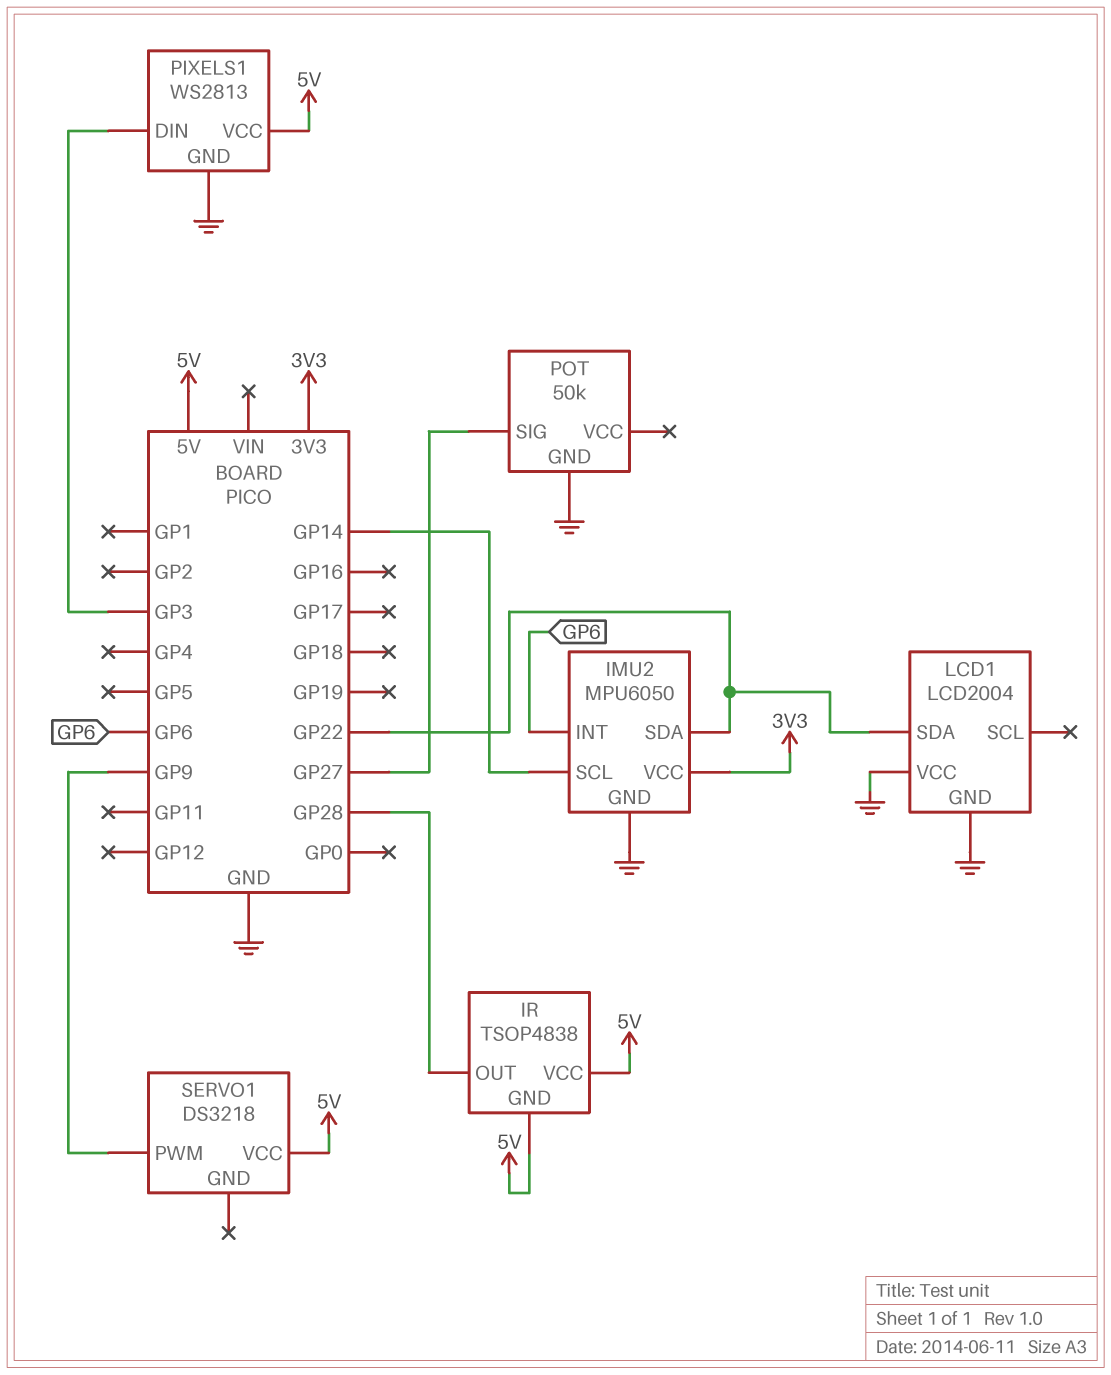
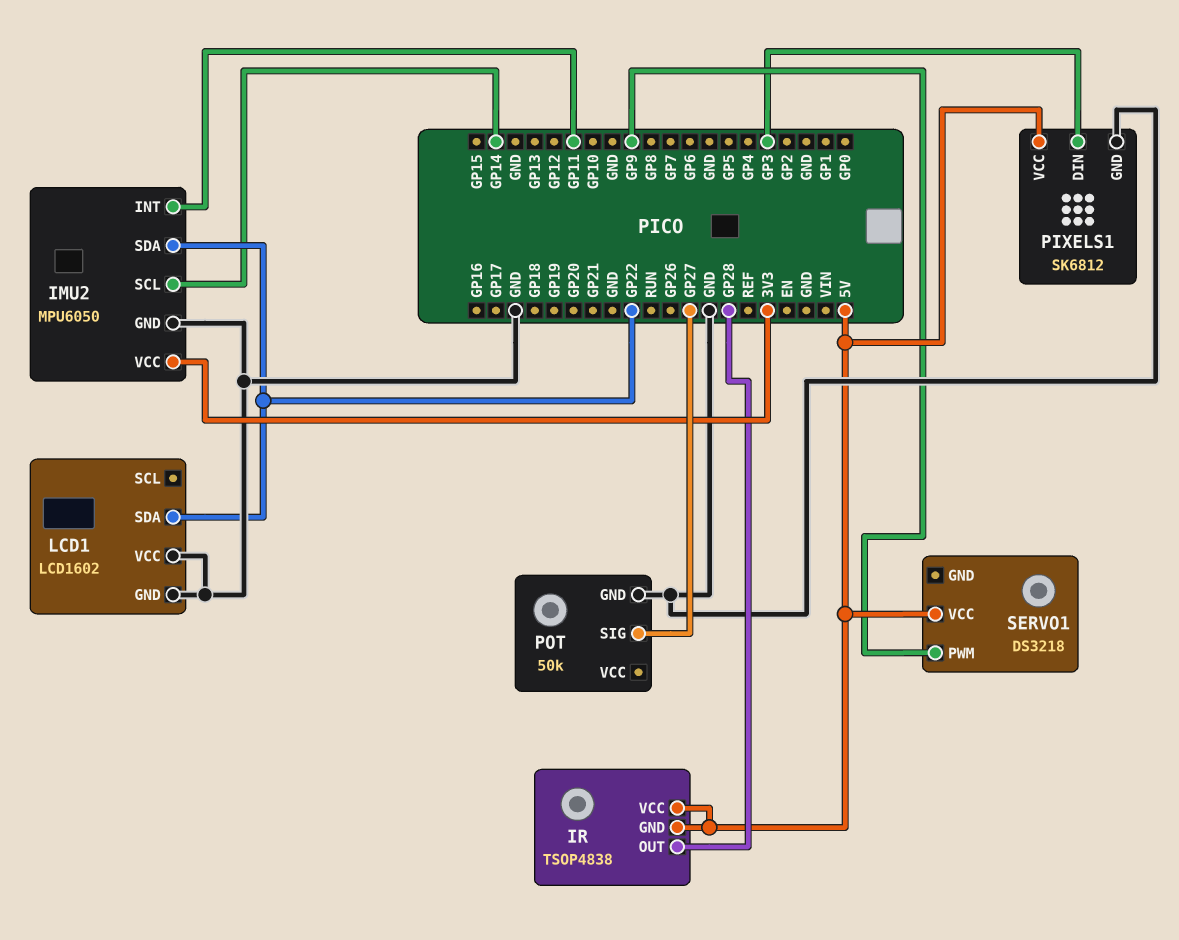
IMU2 pin INT: GP6 -> GP11
LCD1: LCD2004 -> LCD1602
PIXELS1: WS2813 -> SK6812

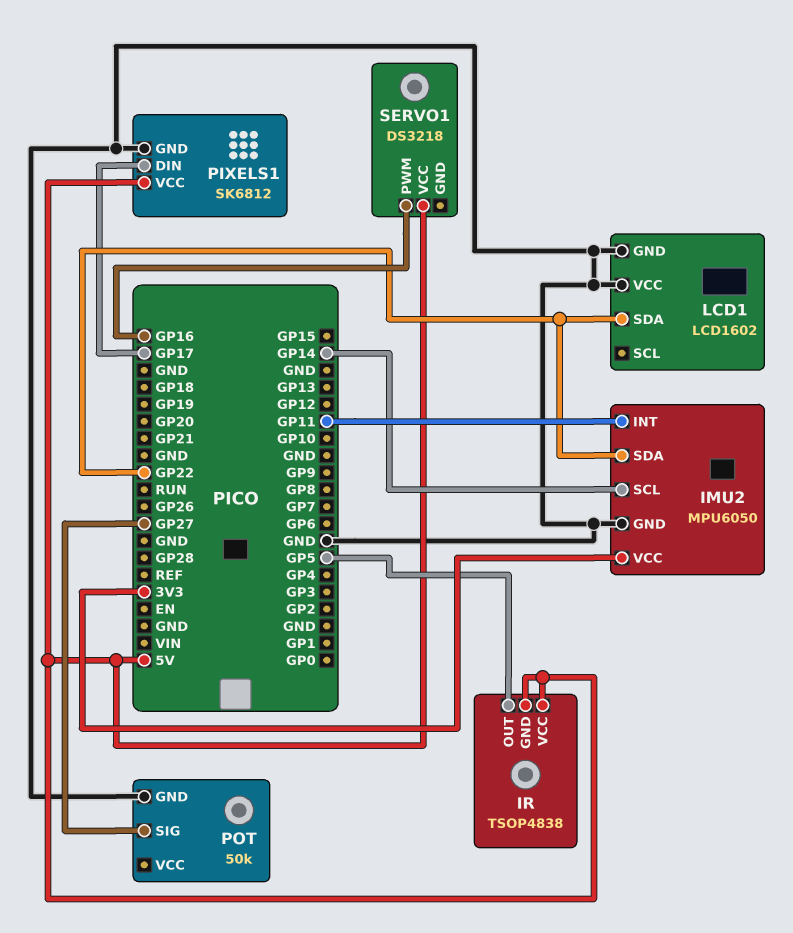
IR pin OUT: GP28 -> GP5
PIXELS1 pin DIN: GP3 -> GP17
SERVO1 pin PWM: GP9 -> GP16

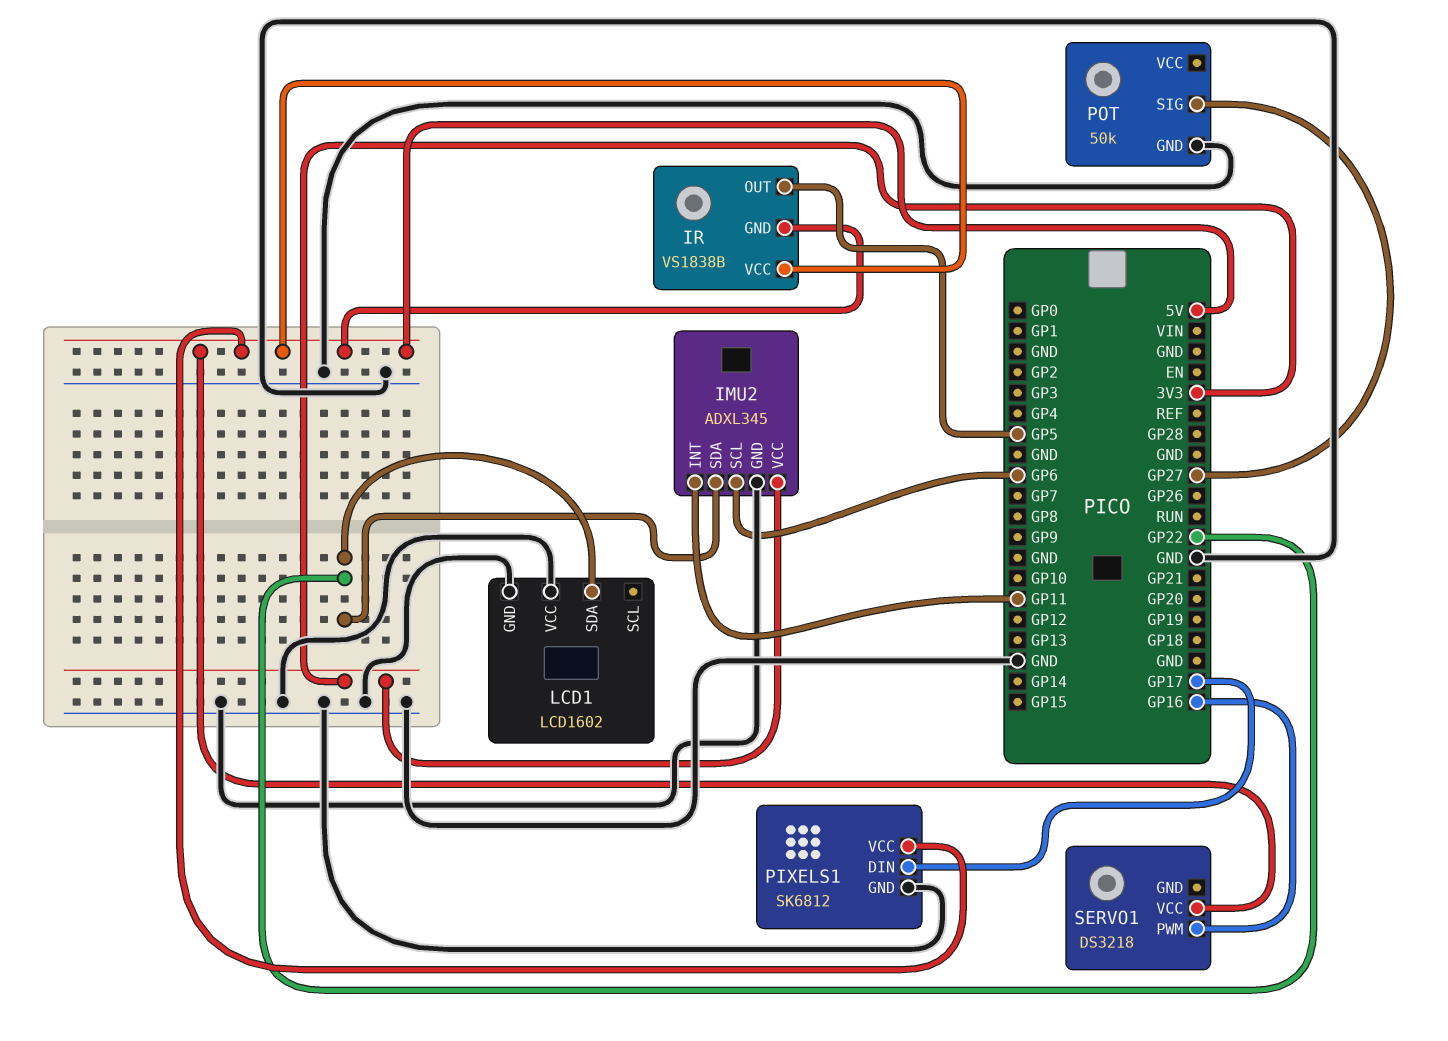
IMU2: MPU6050 -> ADXL345
IMU2 pin SCL: GP14 -> GP6
IR: TSOP4838 -> VS1838B

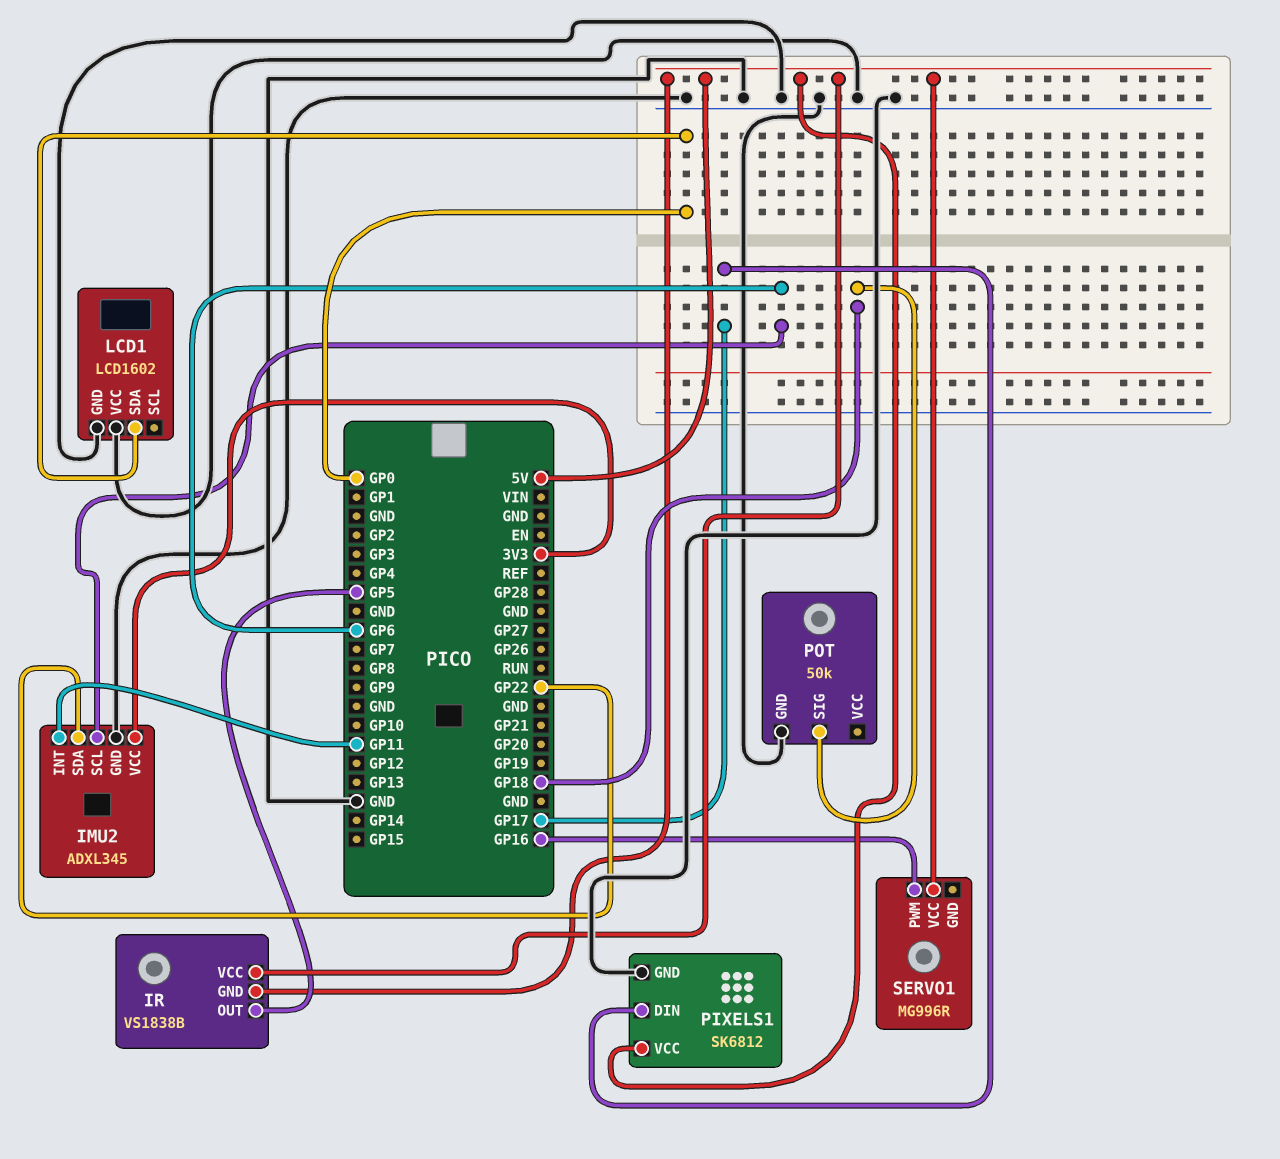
LCD1 pin SDA: GP22 -> GP0
POT pin SIG: GP27 -> GP18
SERVO1: DS3218 -> MG996R

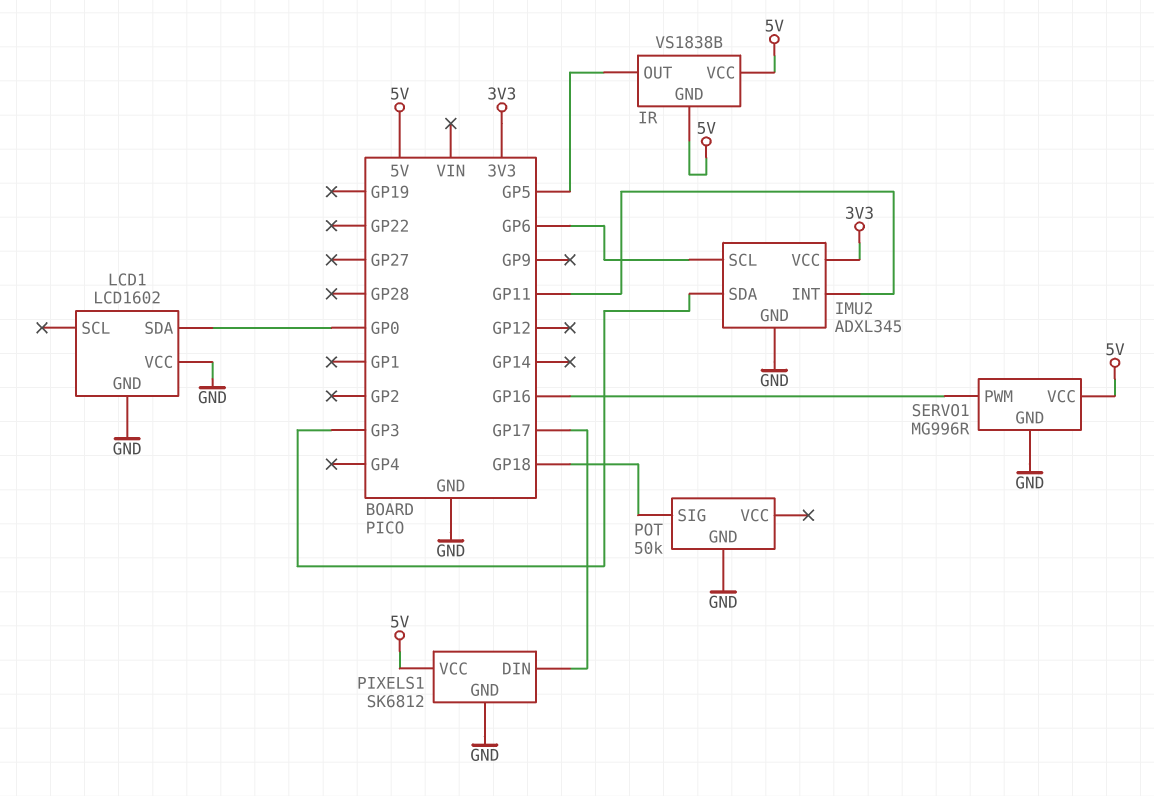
IMU2 pin SDA: GP22 -> GP3
SERVO1 pin GND: none -> GND

